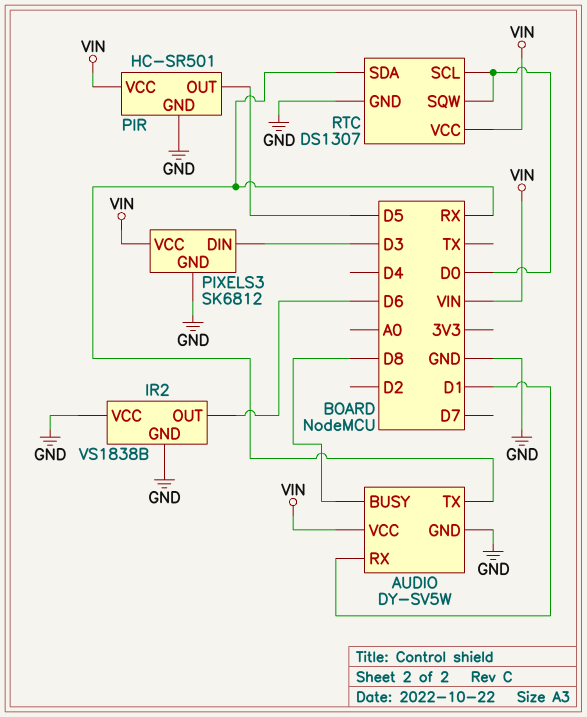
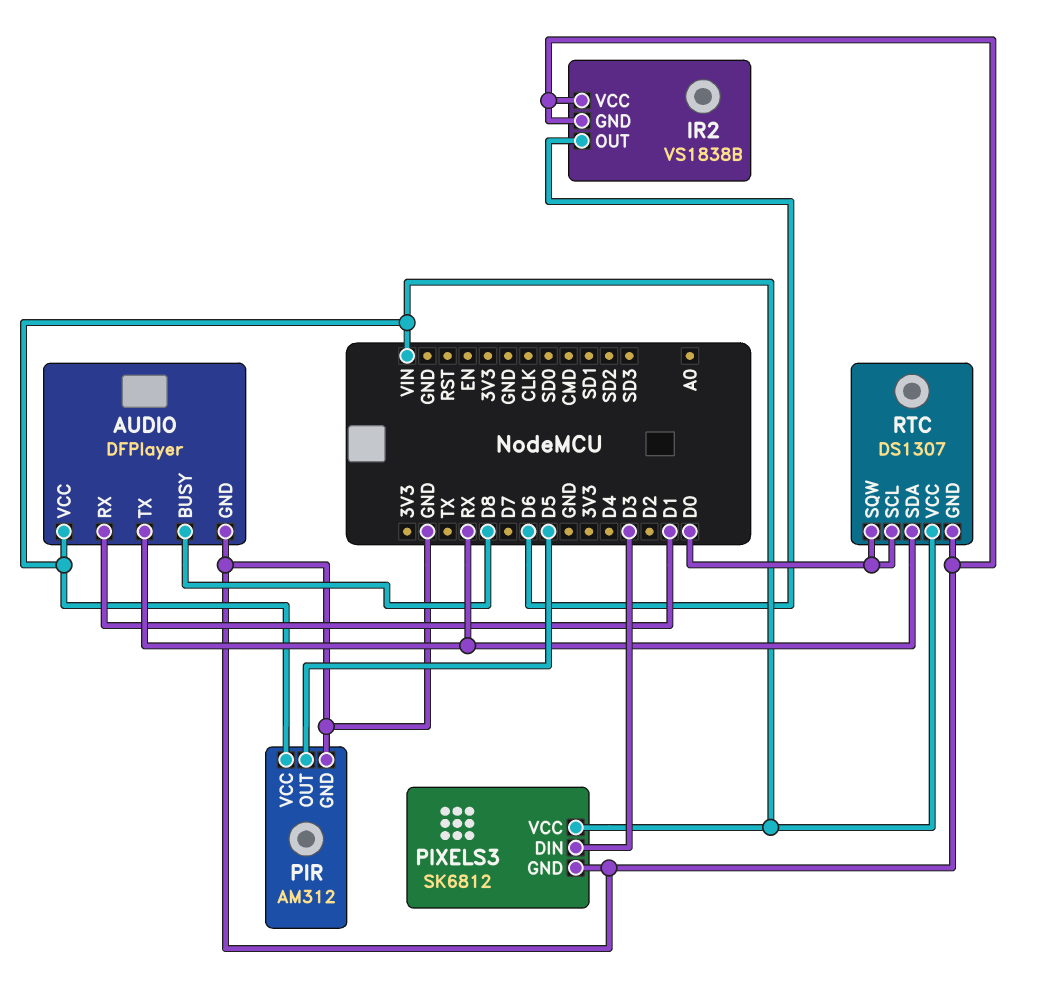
AUDIO: DY-SV5W -> DFPlayer
PIR: HC-SR501 -> AM312

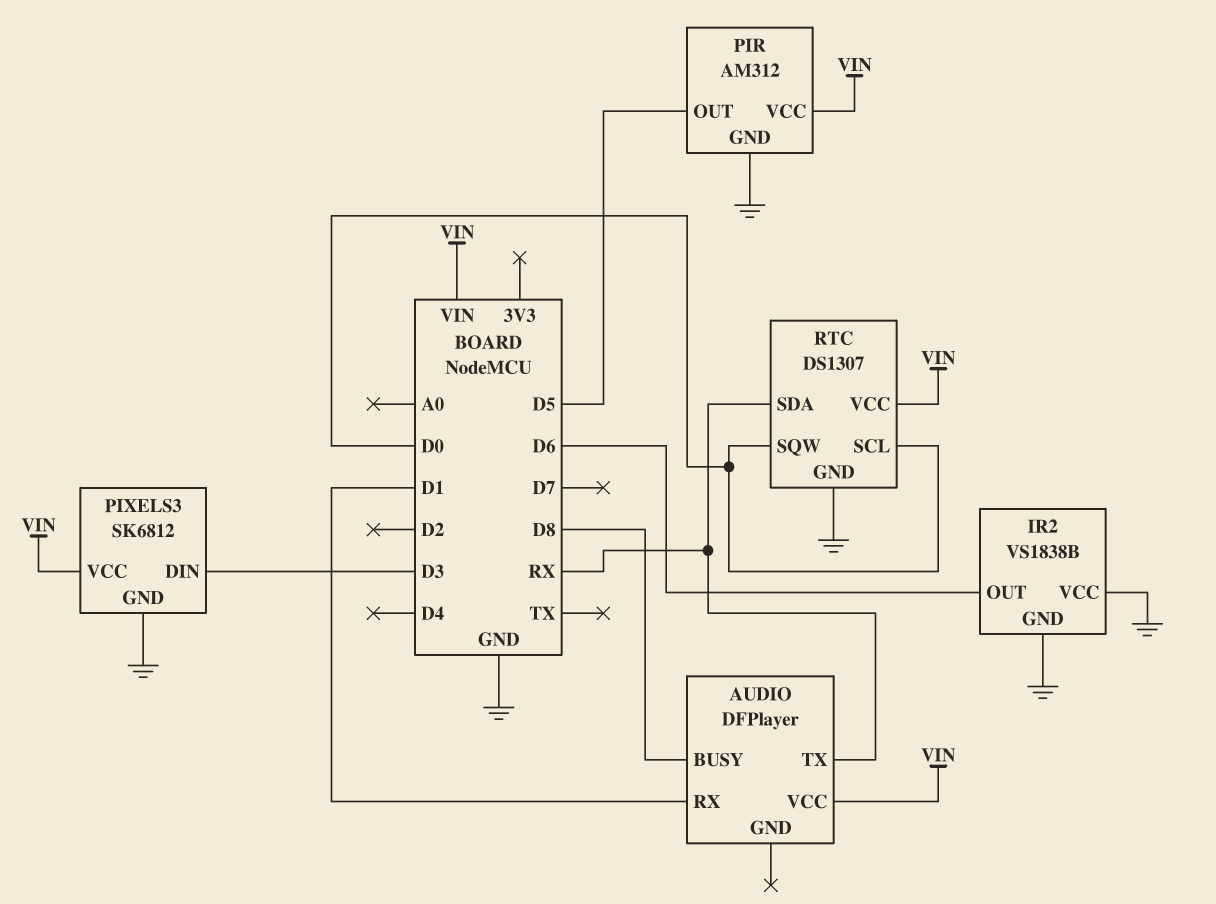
AUDIO pin GND: GND -> none

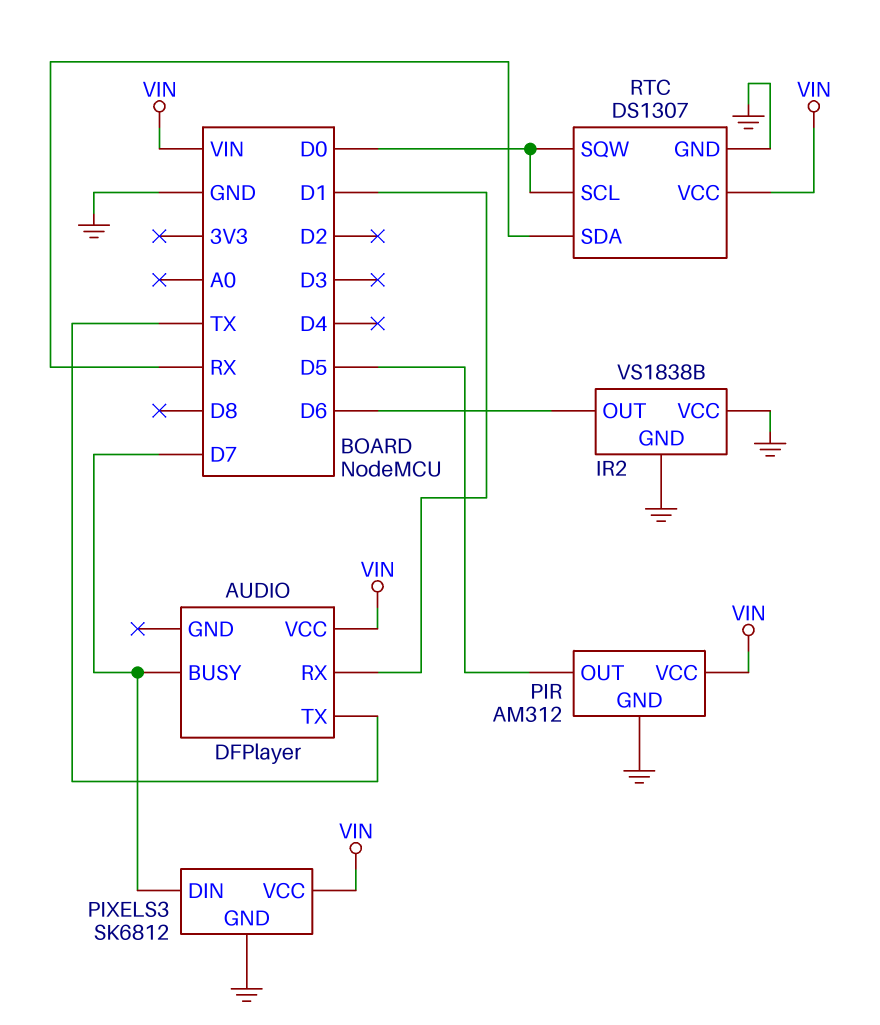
AUDIO pin BUSY: D8 -> D7
AUDIO pin TX: RX -> TX
PIXELS3 pin DIN: D3 -> D7

